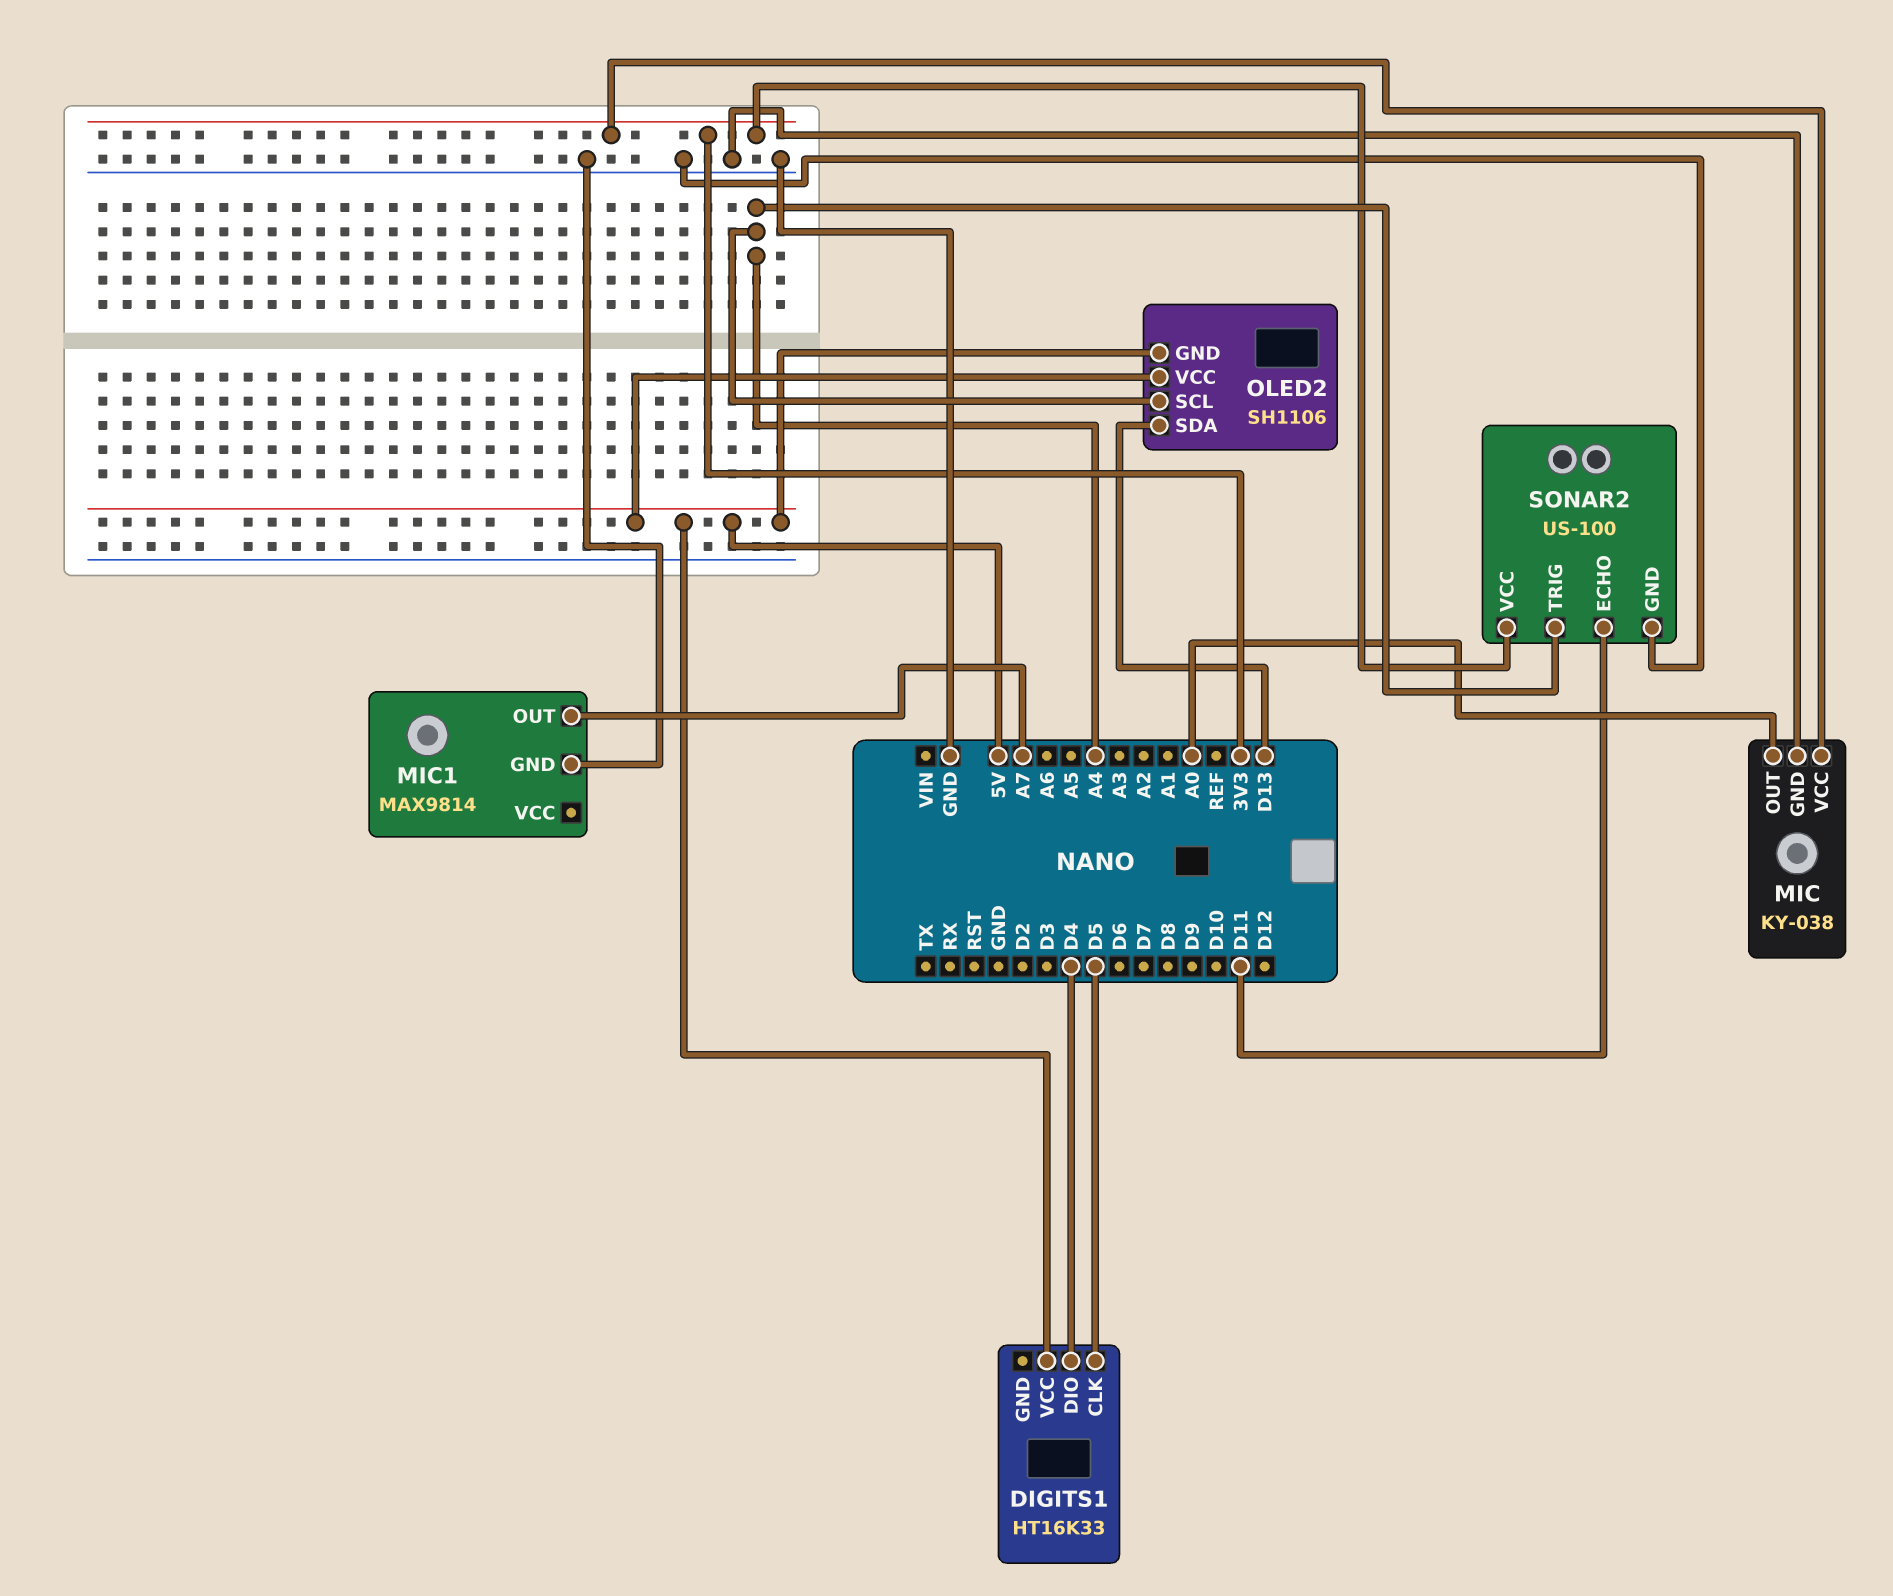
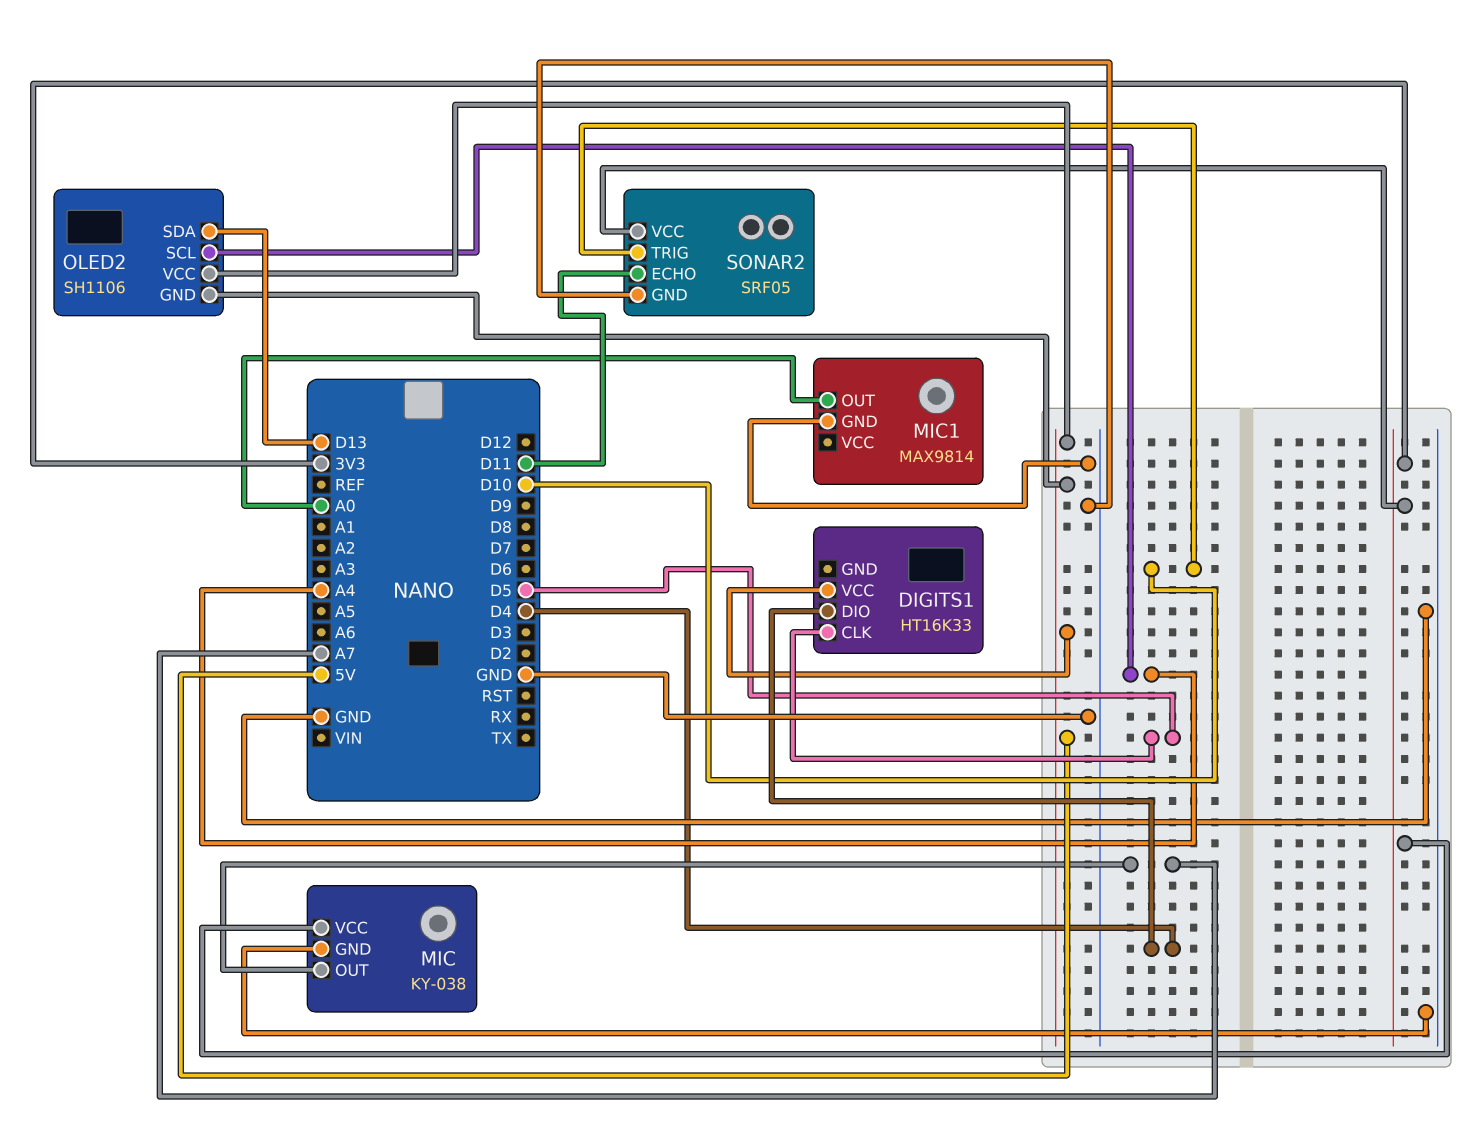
MIC pin OUT: A0 -> A7
MIC1 pin OUT: A7 -> A0
SONAR2: US-100 -> SRF05
SONAR2 pin TRIG: A4 -> D10

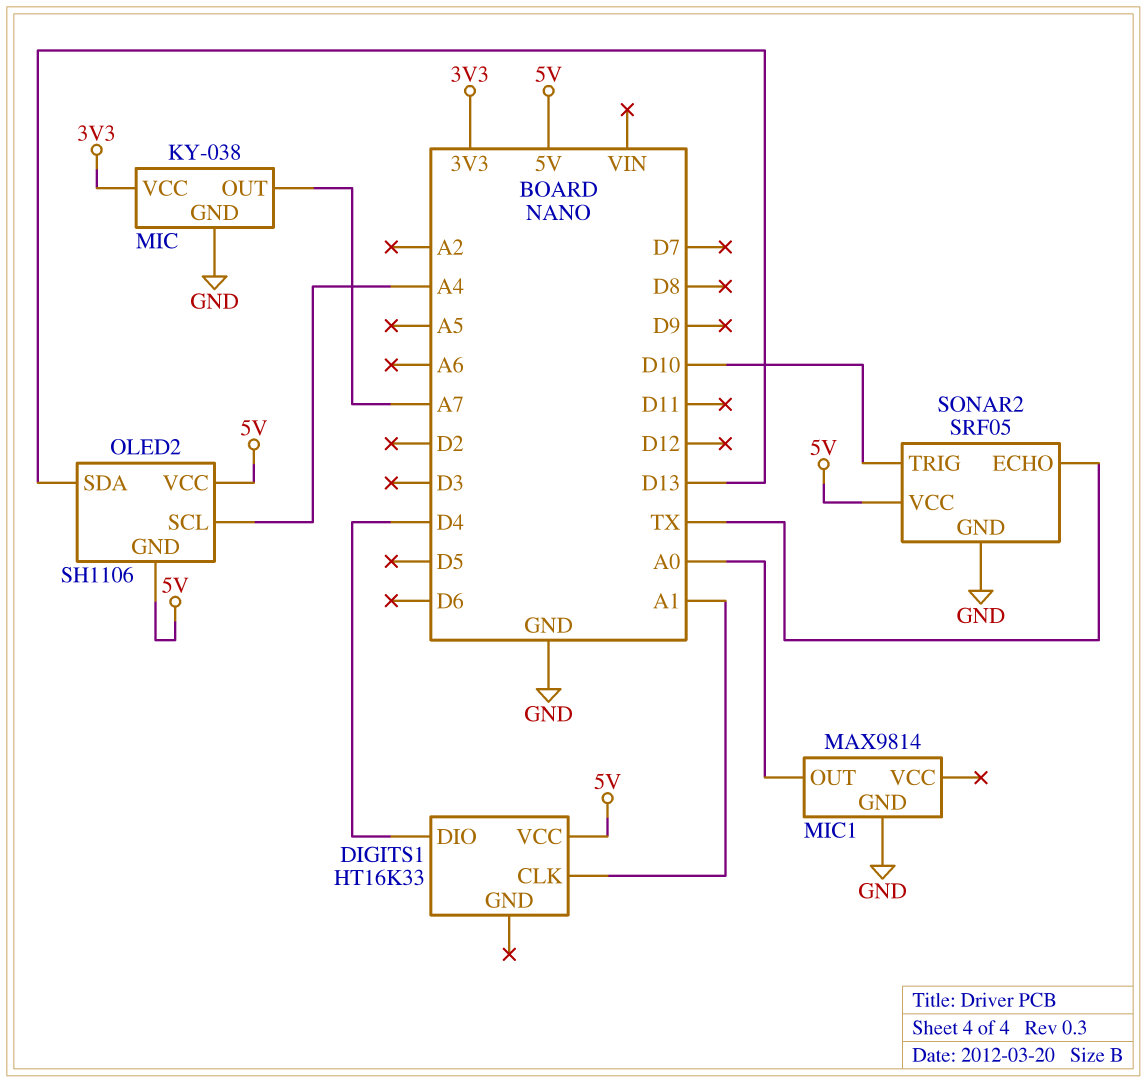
DIGITS1 pin CLK: D5 -> A1
SONAR2 pin ECHO: D11 -> TX
SONAR2 pin VCC: 3V3 -> 5V

